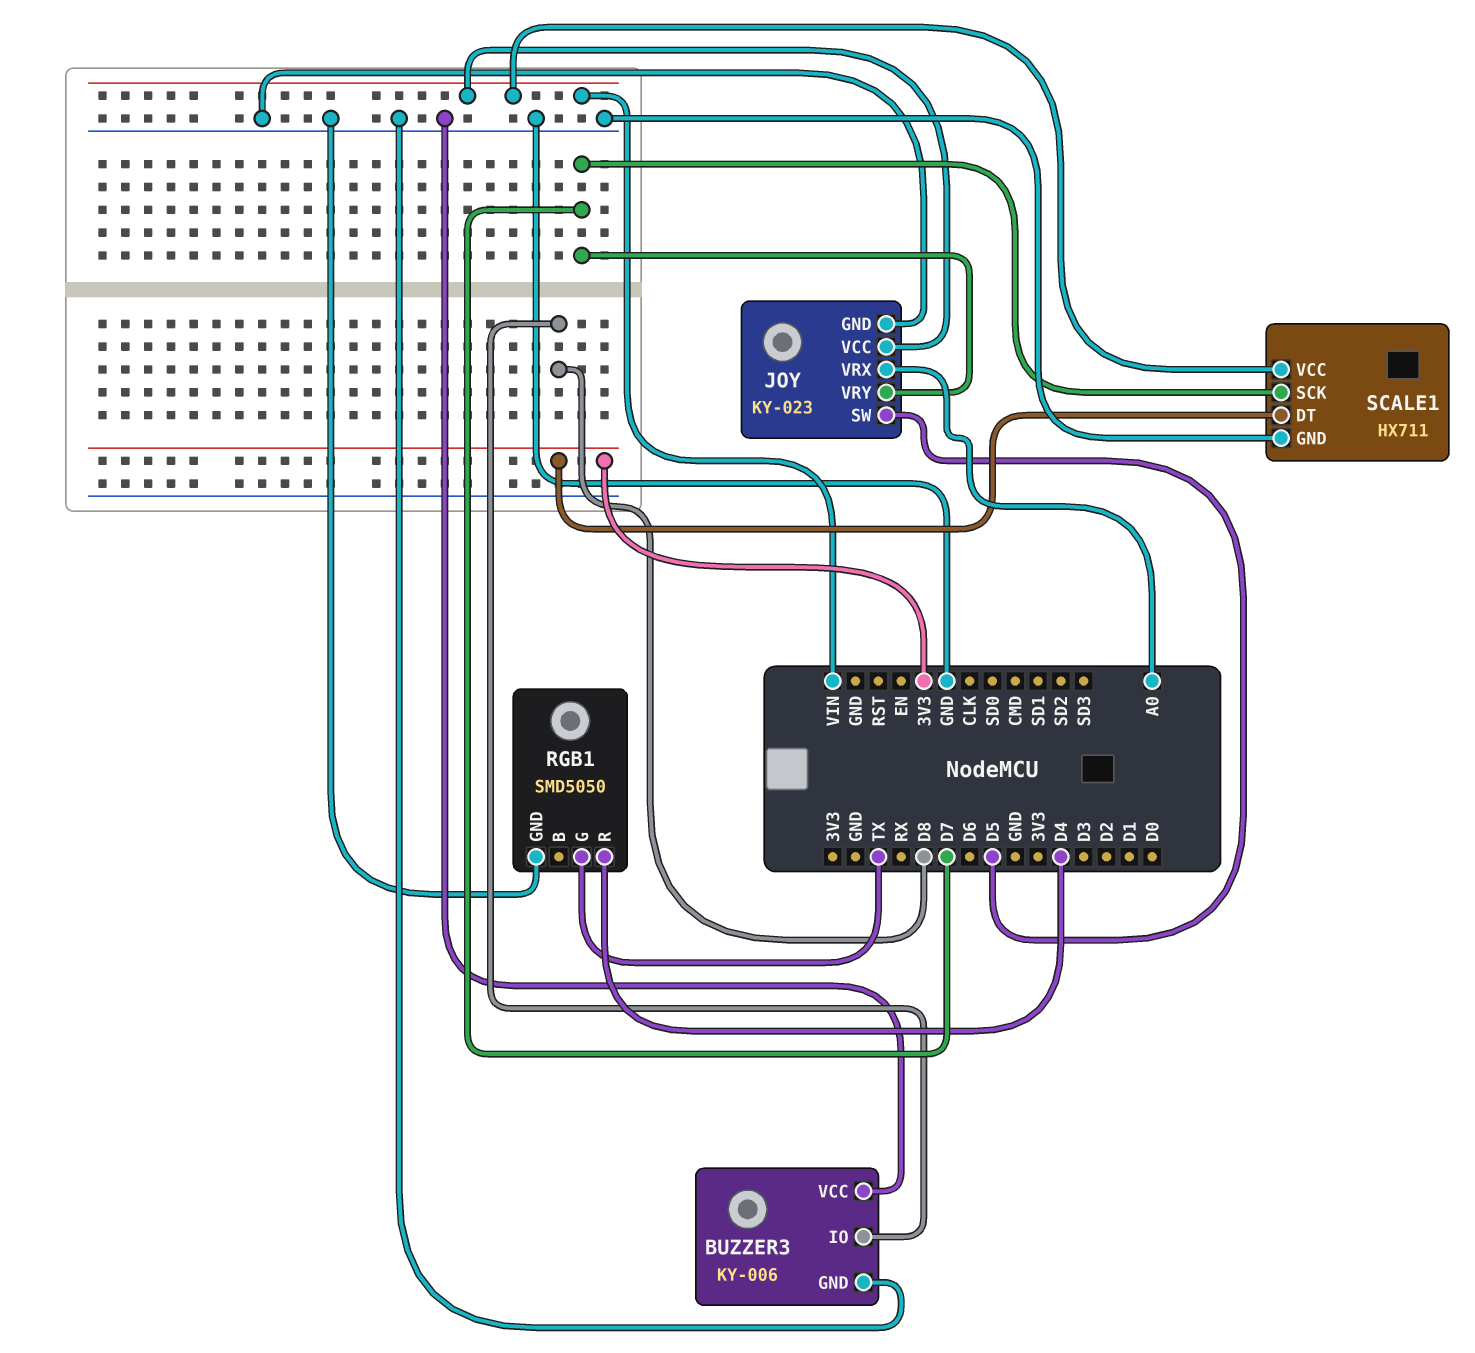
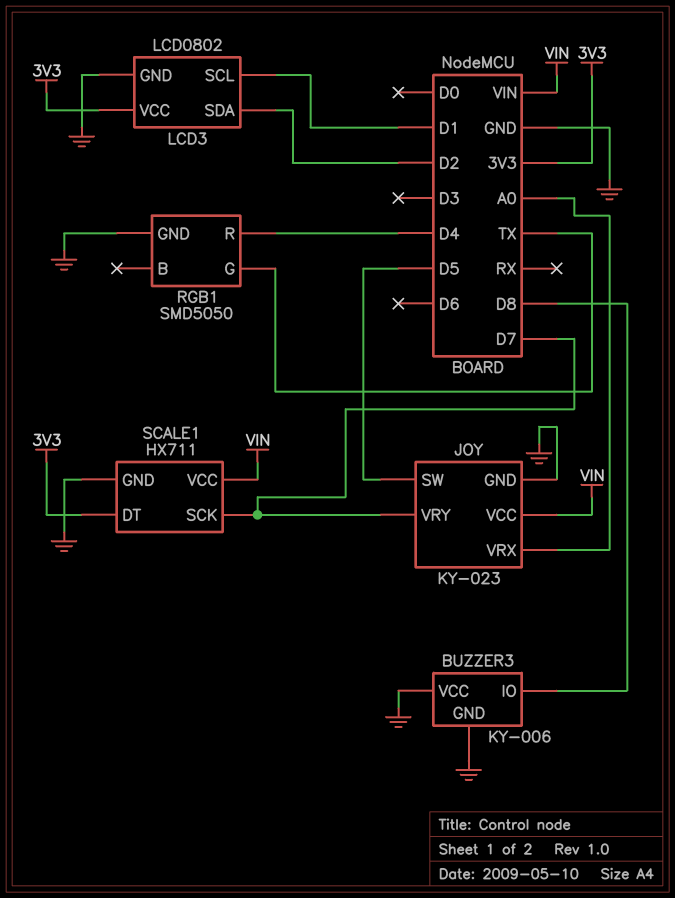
LCD3: none -> LCD0802
LCD3 pin GND: none -> GND
LCD3 pin SCL: none -> D1
LCD3 pin SDA: none -> D2
LCD3 pin VCC: none -> 3V3

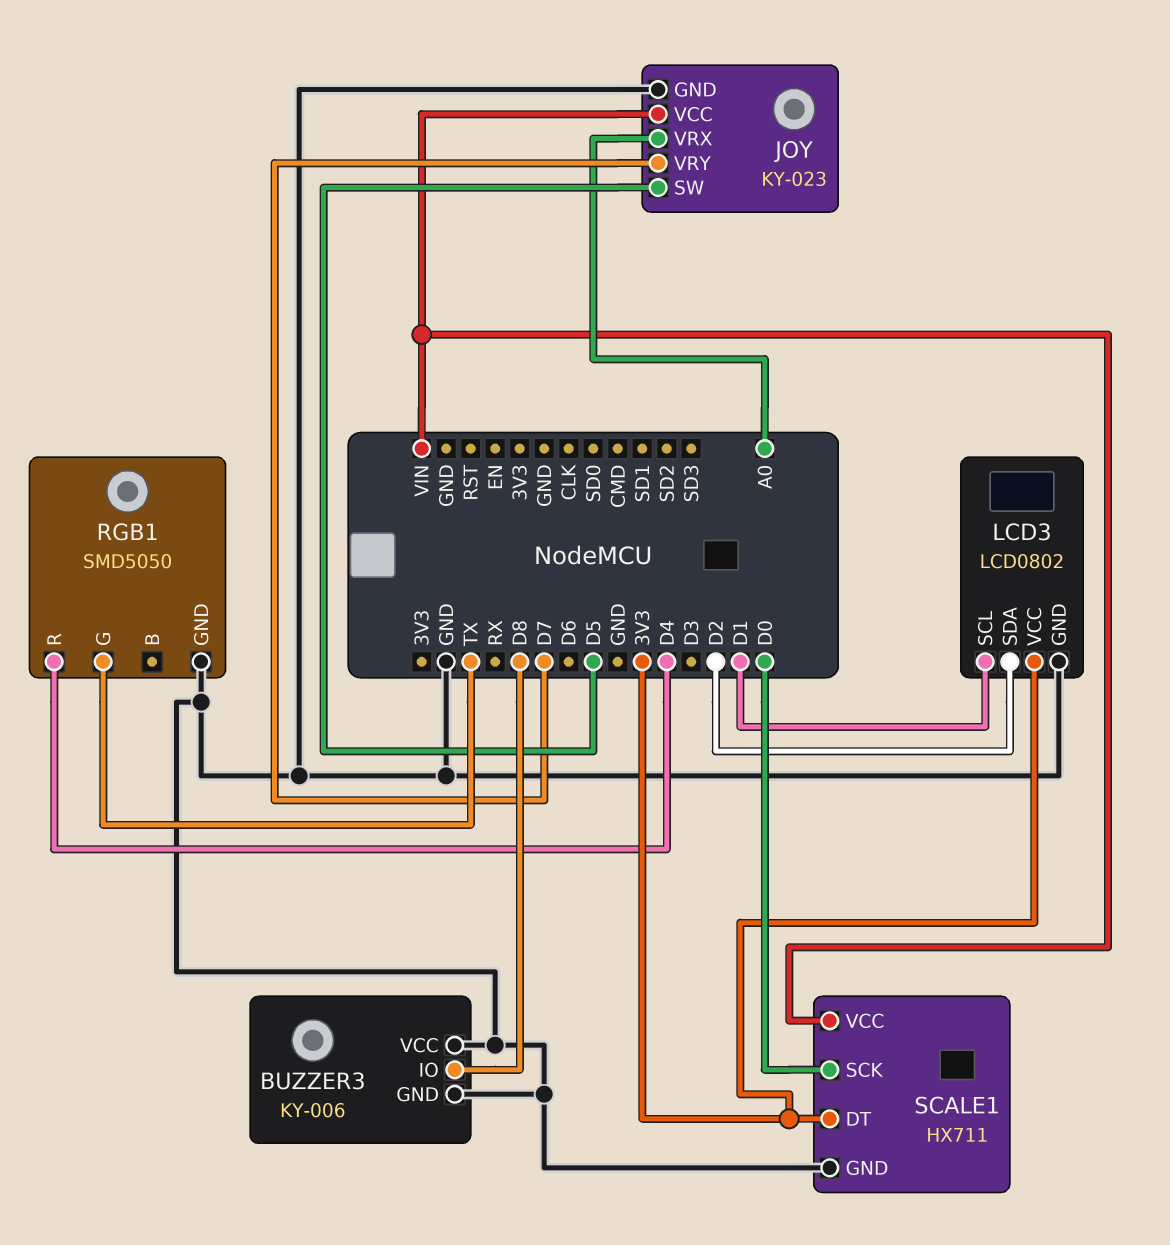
SCALE1 pin SCK: D7 -> D0

